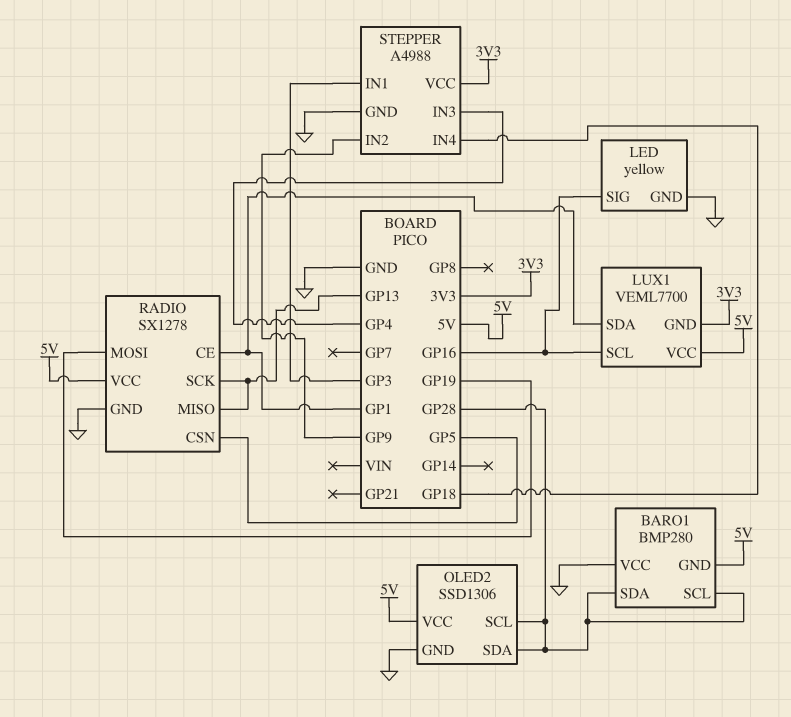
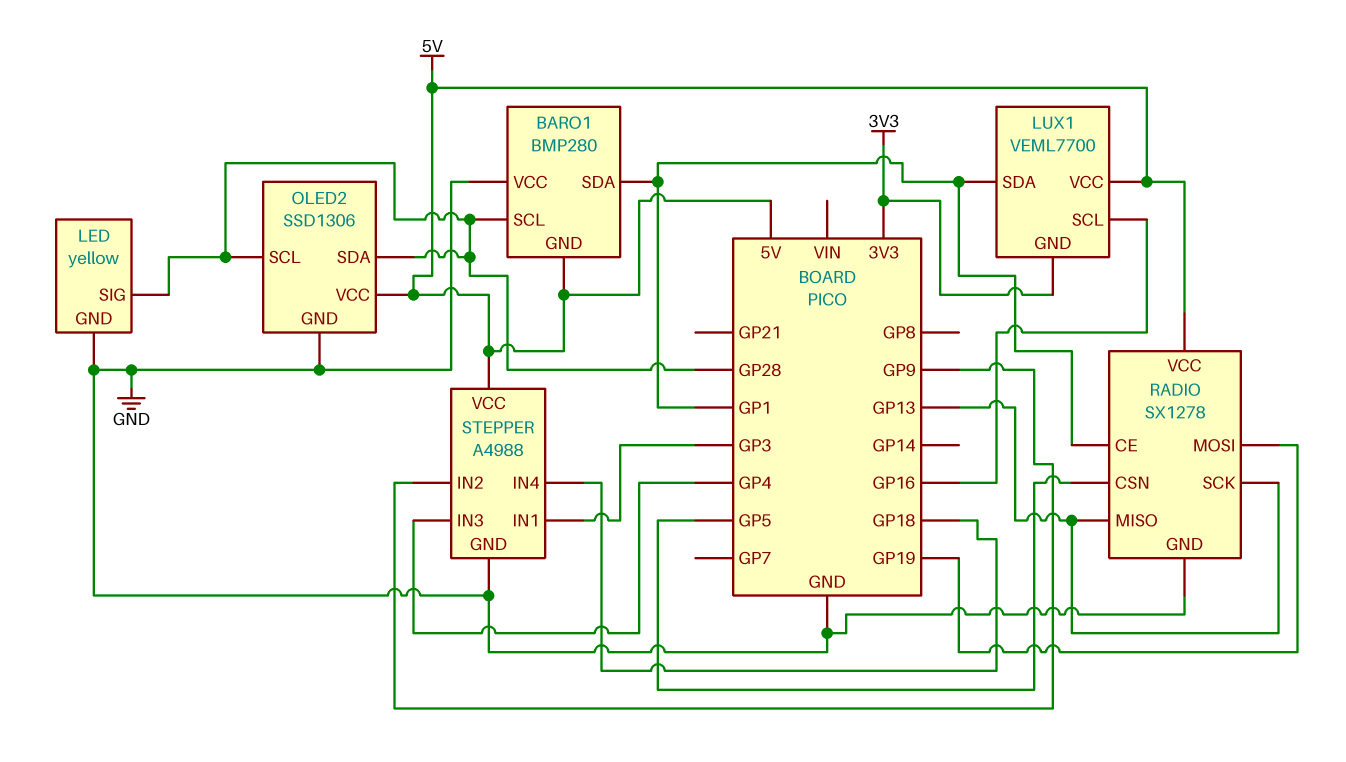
BARO1 pin SDA: GP28 -> GP1
LED pin SIG: GP16 -> GP28
STEPPER pin VCC: 3V3 -> 5V

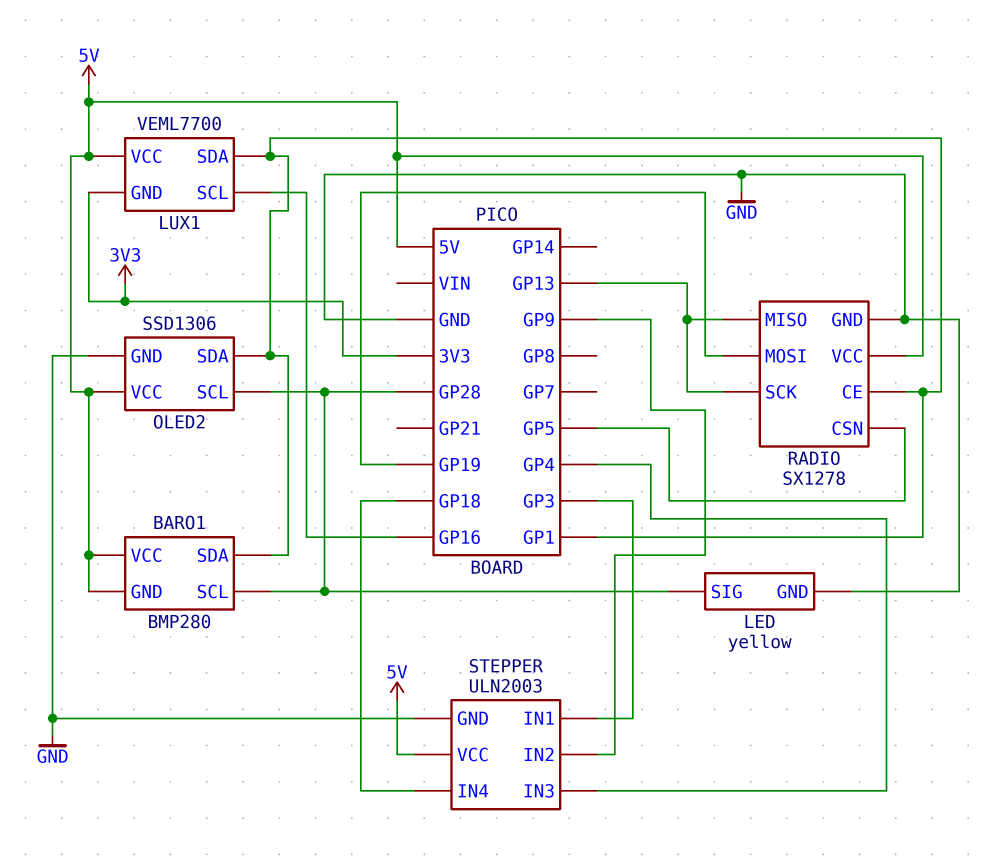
BARO1 pin VCC: GND -> 5V
OLED2 pin SDA: GP28 -> GP1
STEPPER: A4988 -> ULN2003

